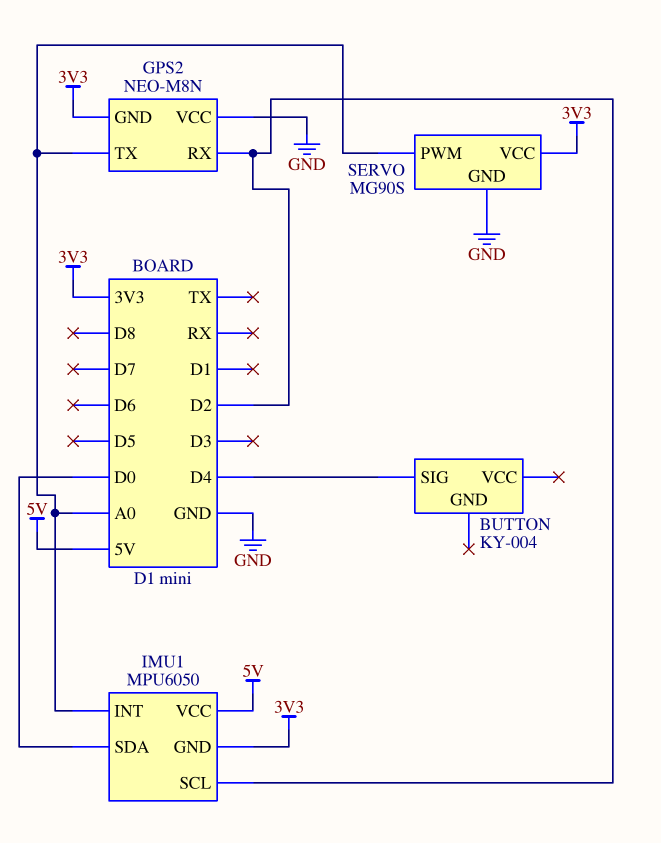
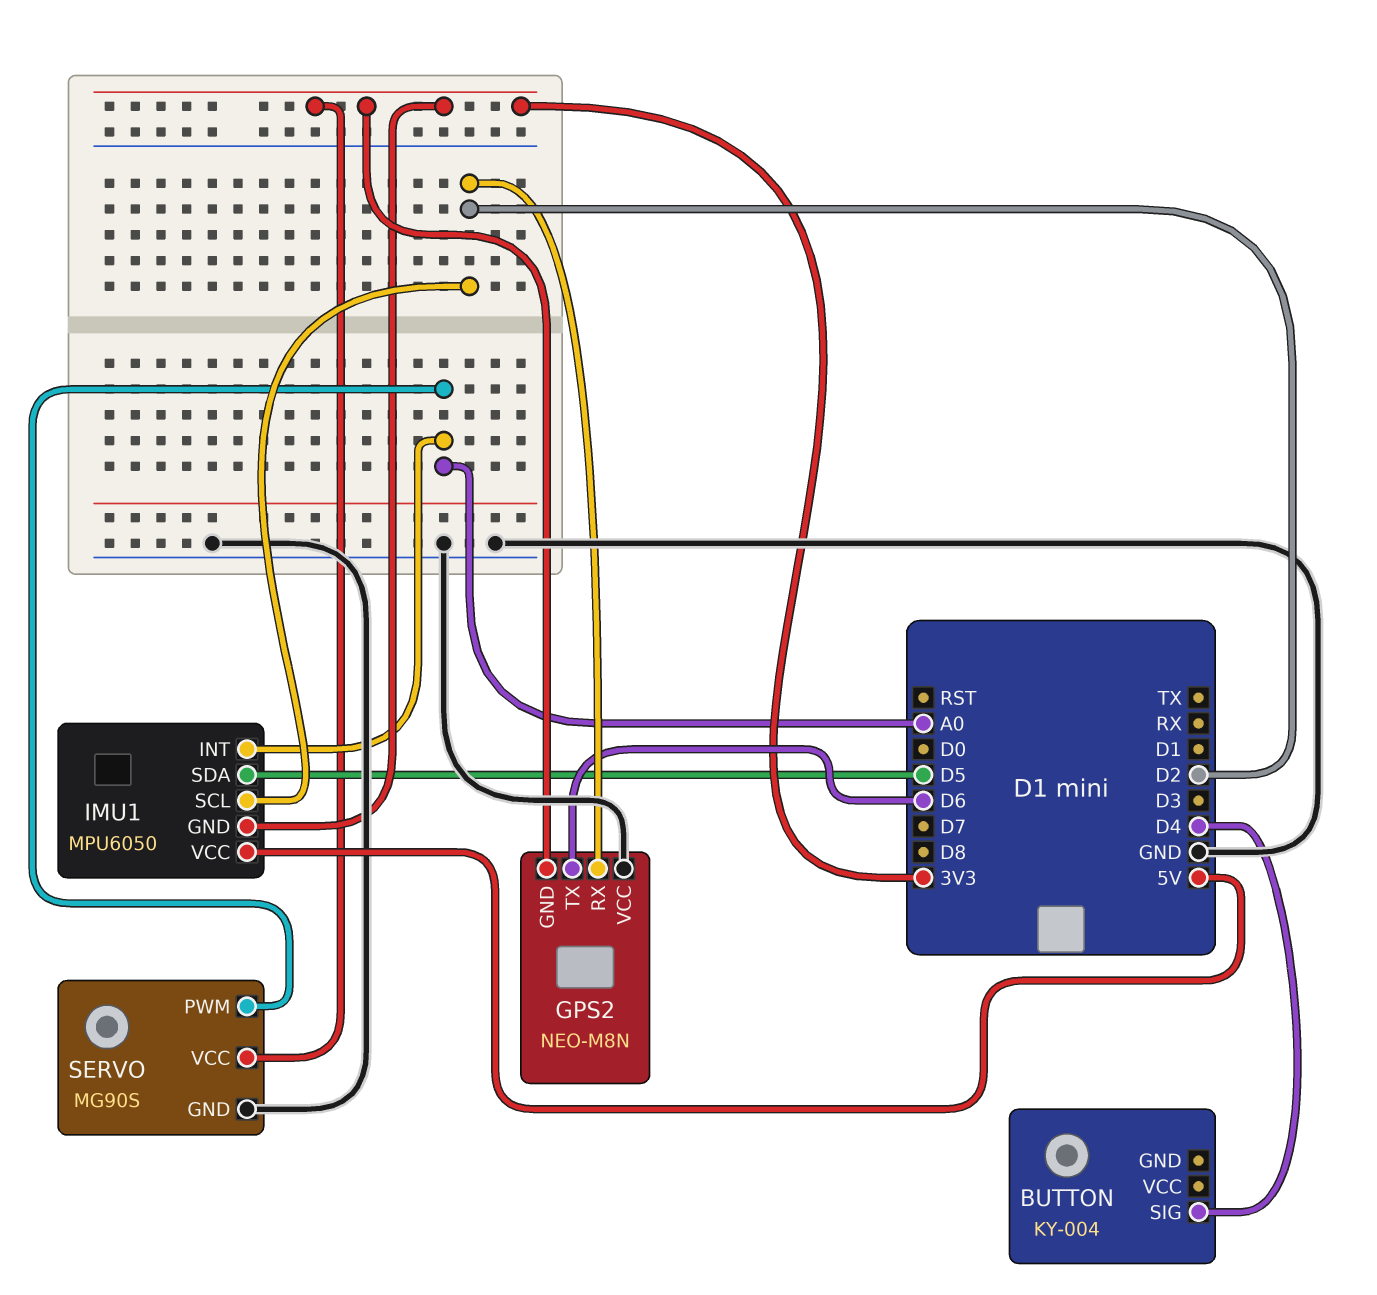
GPS2 pin TX: A0 -> D6
IMU1 pin SDA: D0 -> D5

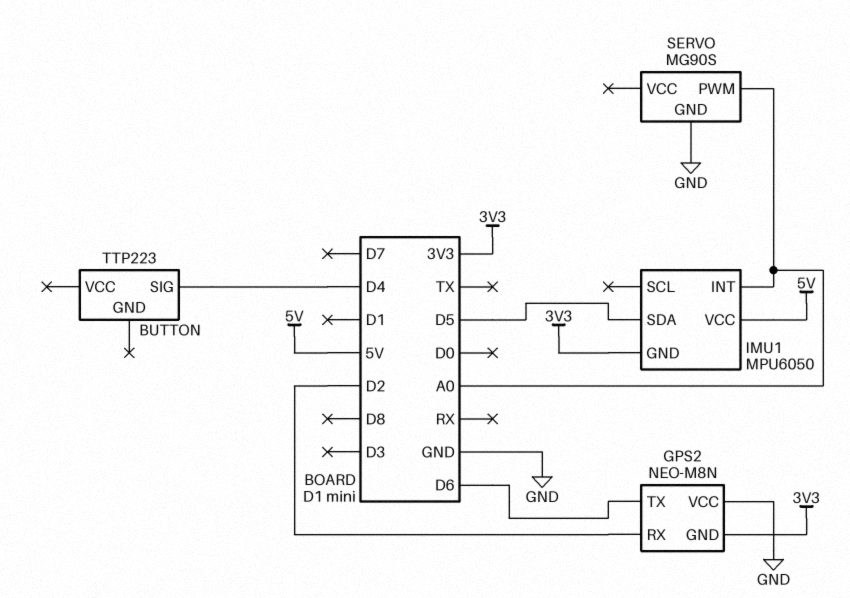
BUTTON: KY-004 -> TTP223
IMU1 pin SCL: D2 -> none
SERVO pin VCC: 3V3 -> none

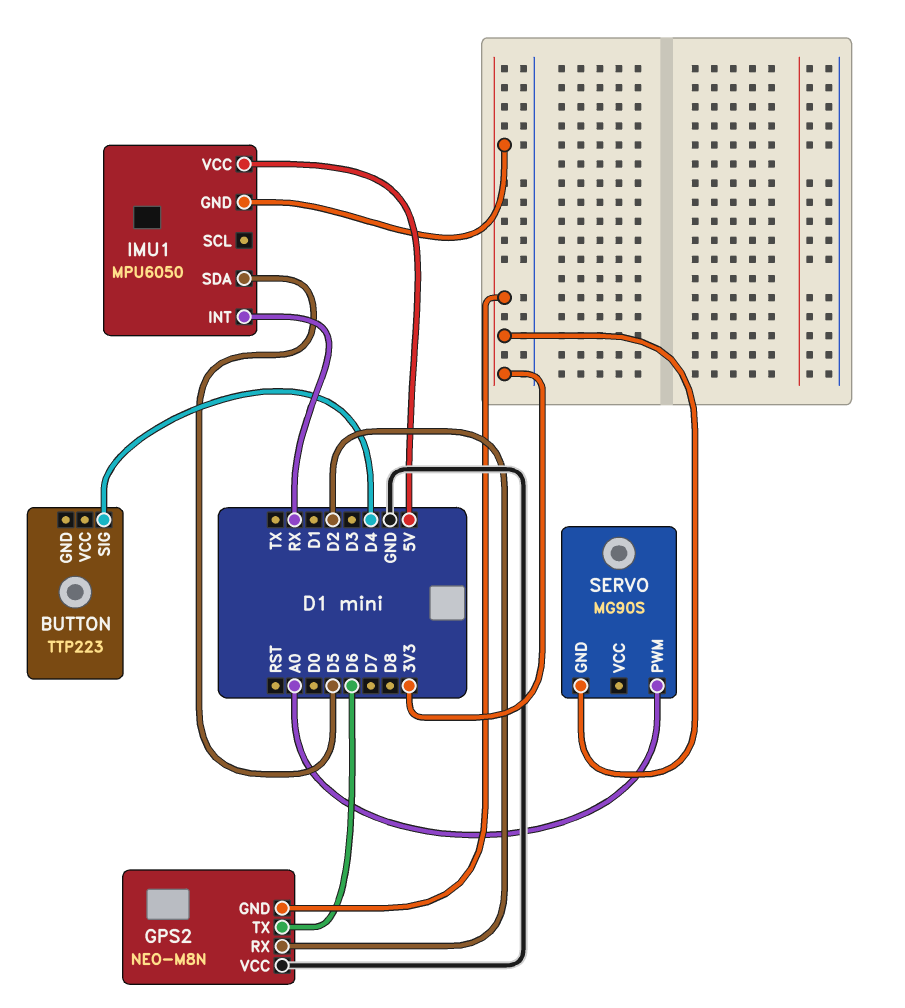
IMU1 pin INT: A0 -> RX
SERVO pin GND: GND -> 3V3

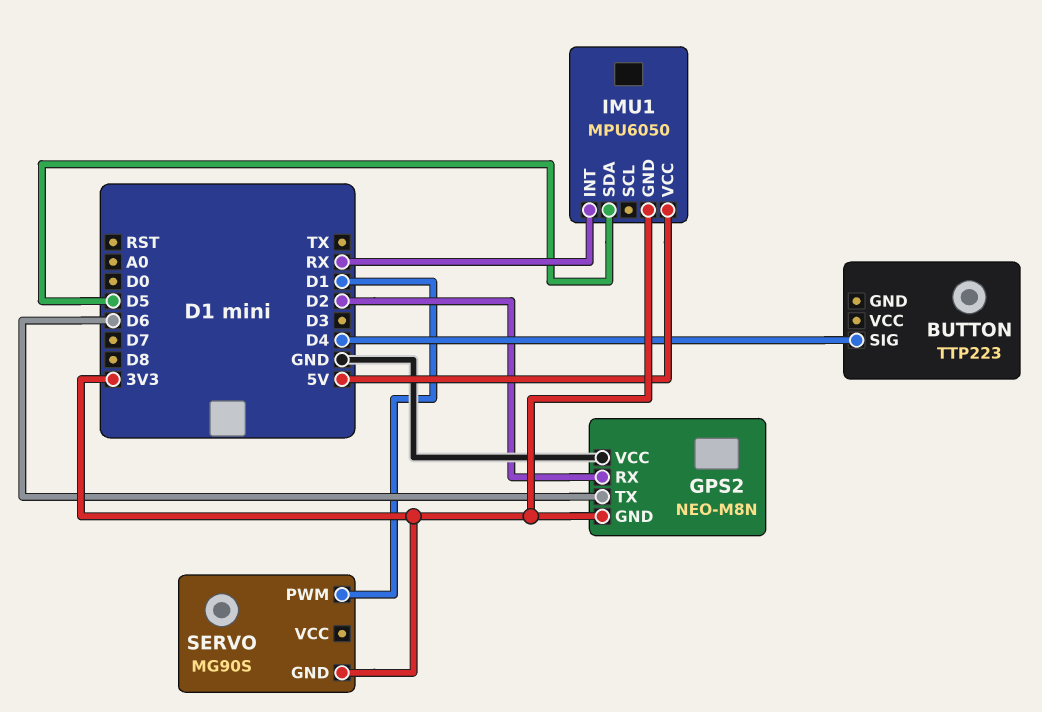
SERVO pin PWM: A0 -> D1

